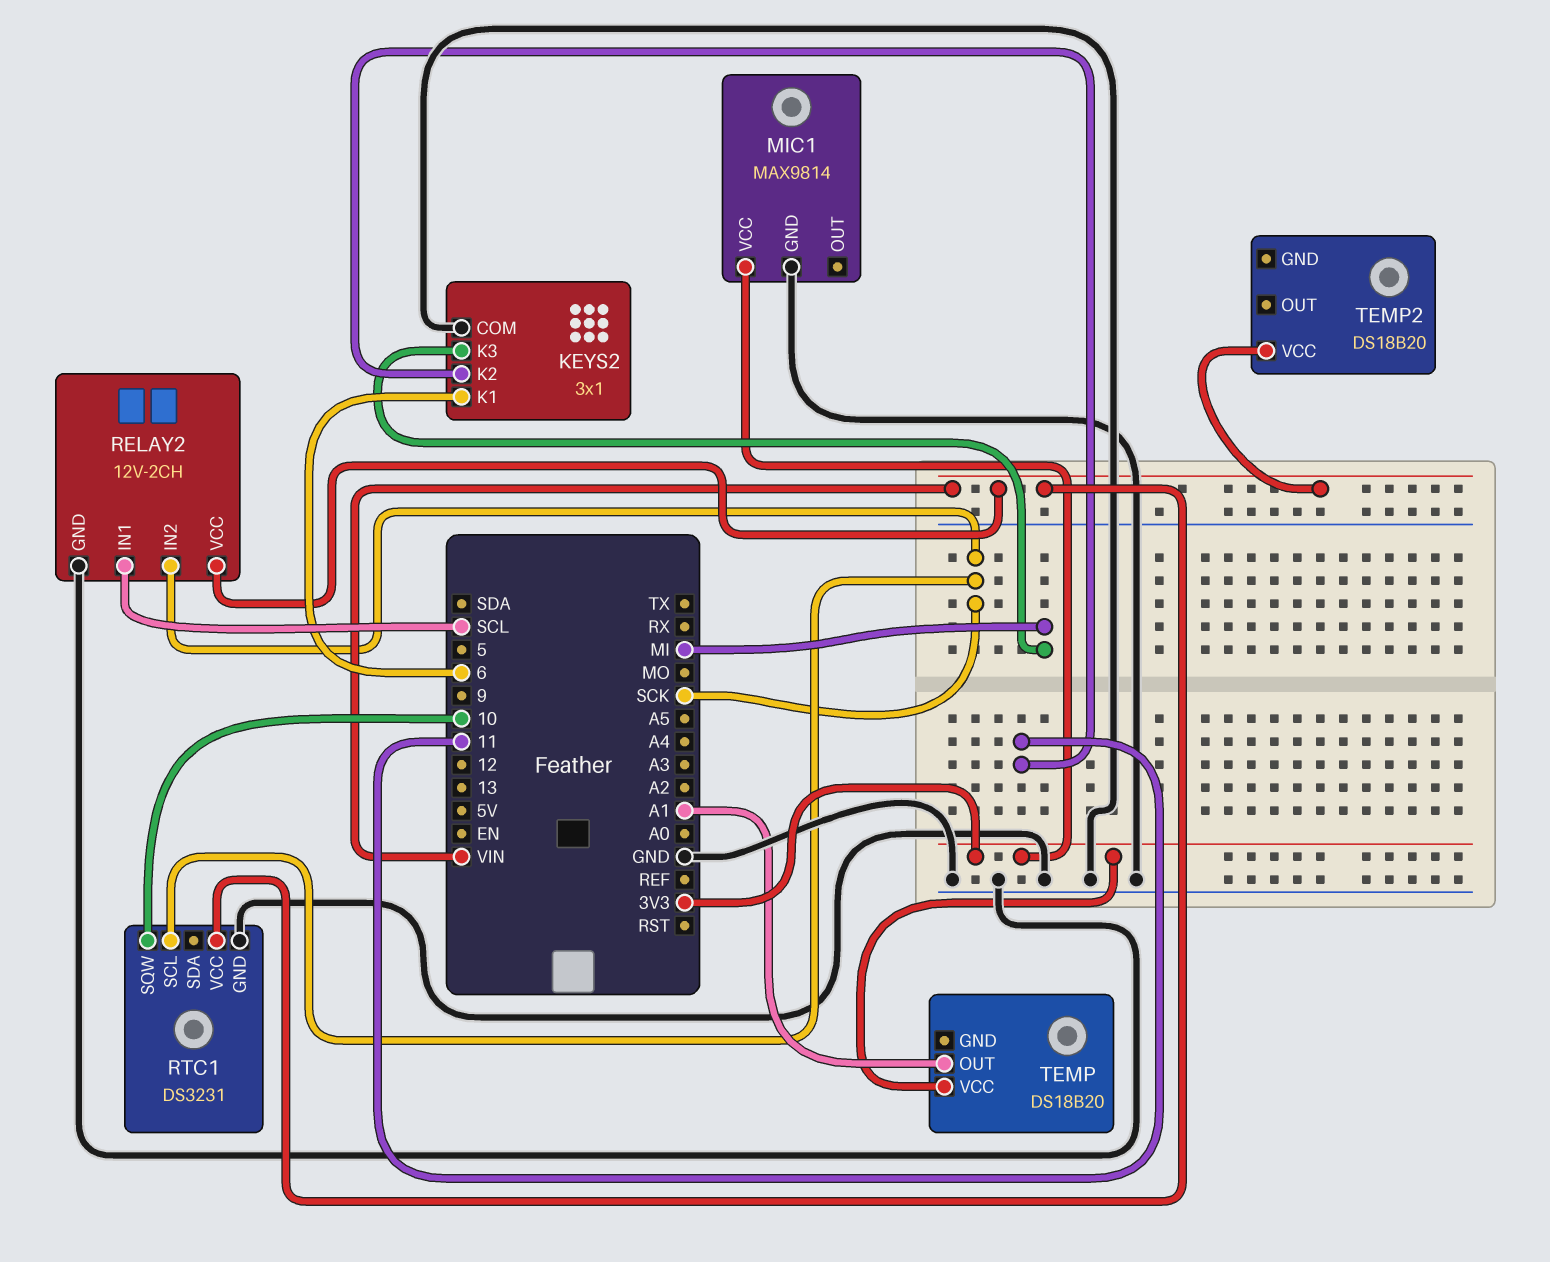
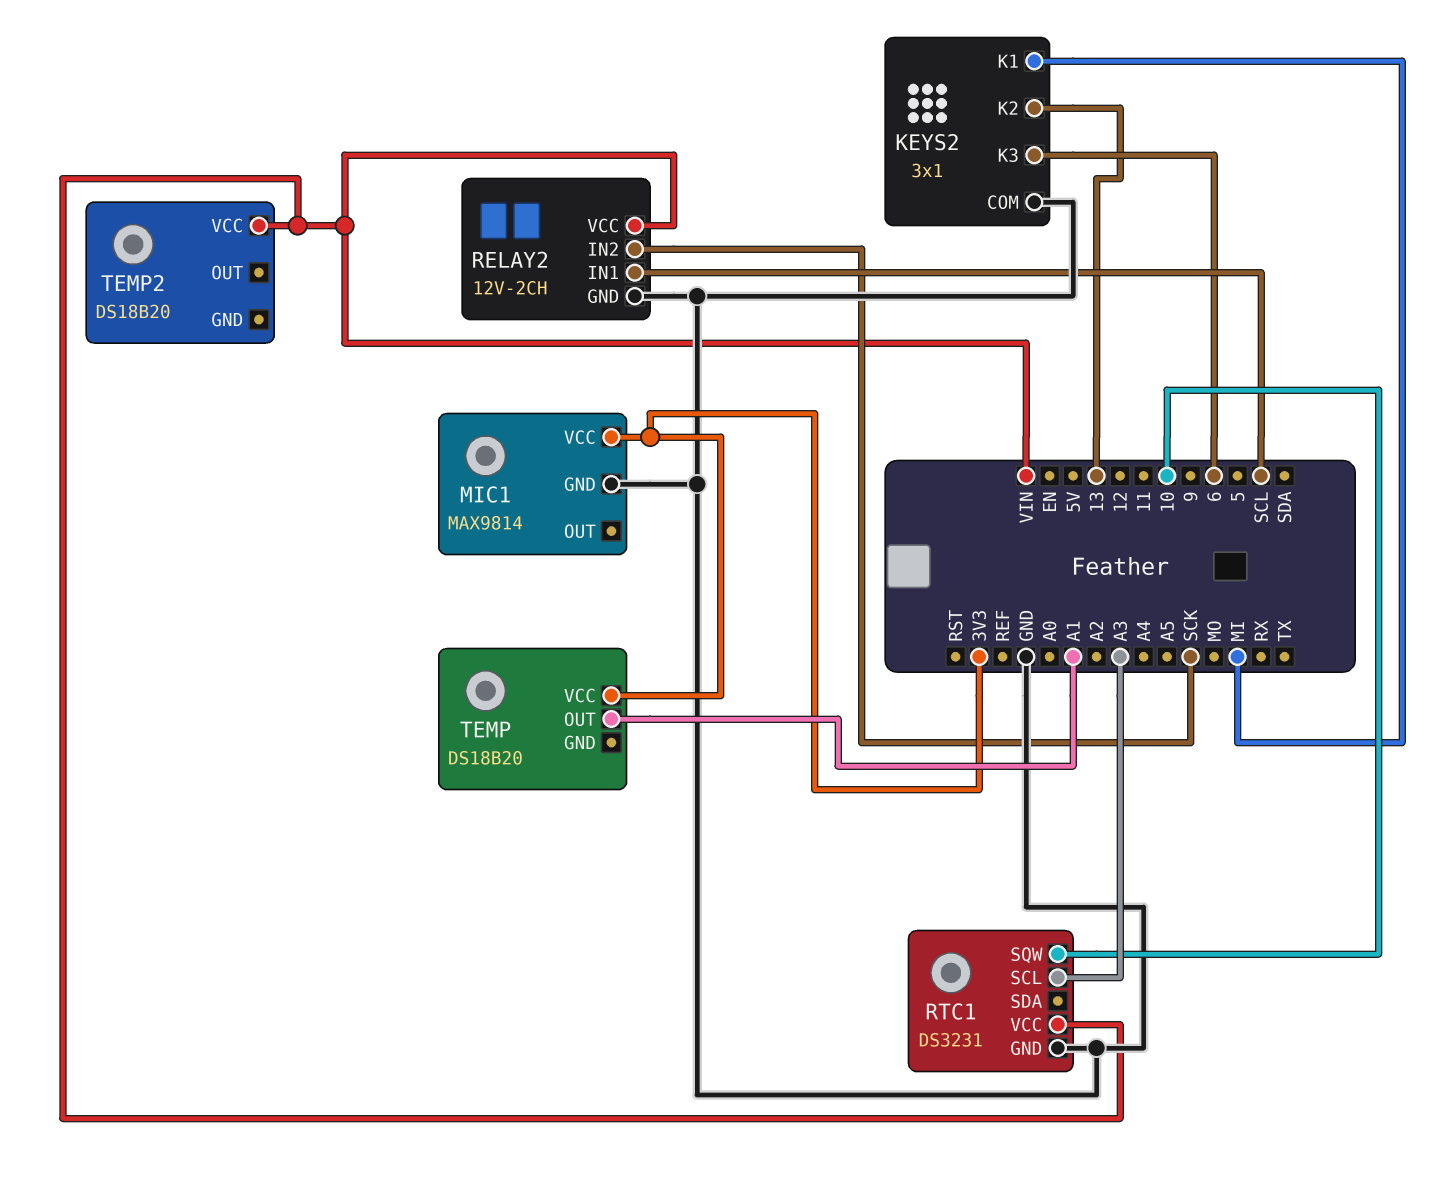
KEYS2 pin K1: 6 -> MI
KEYS2 pin K2: 11 -> 13
KEYS2 pin K3: MI -> 6
RTC1 pin SCL: SCK -> A3

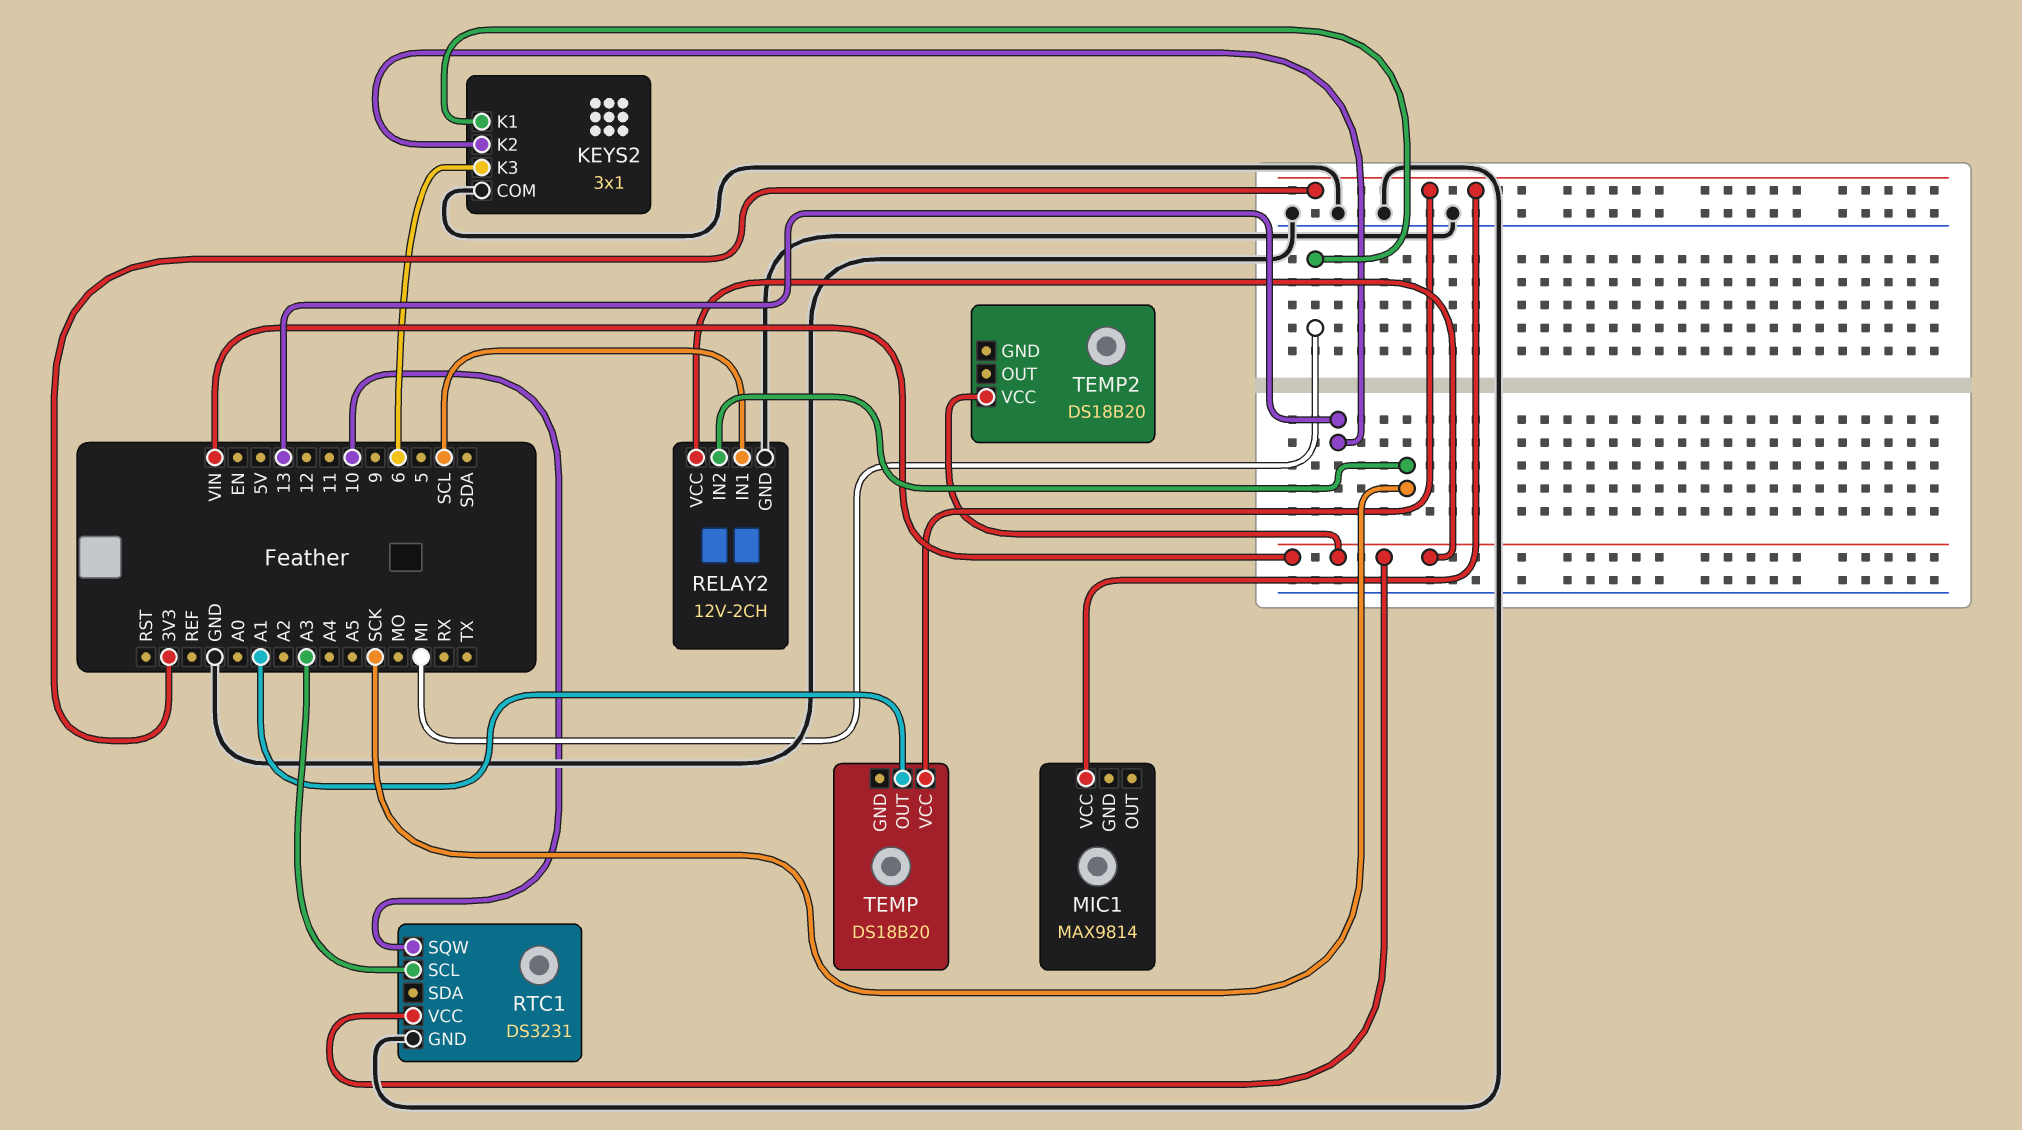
MIC1 pin GND: GND -> none

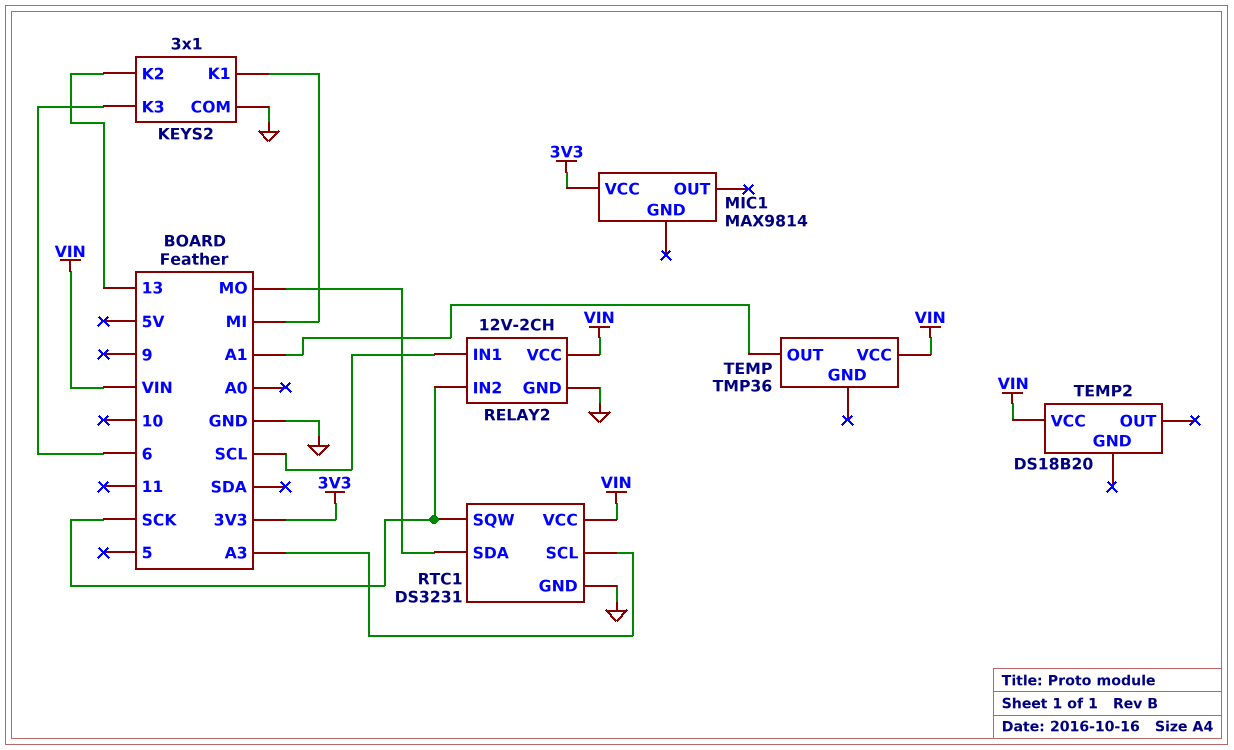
RTC1 pin SDA: none -> MO
RTC1 pin SQW: 10 -> SCK
TEMP: DS18B20 -> TMP36
TEMP pin VCC: 3V3 -> VIN

